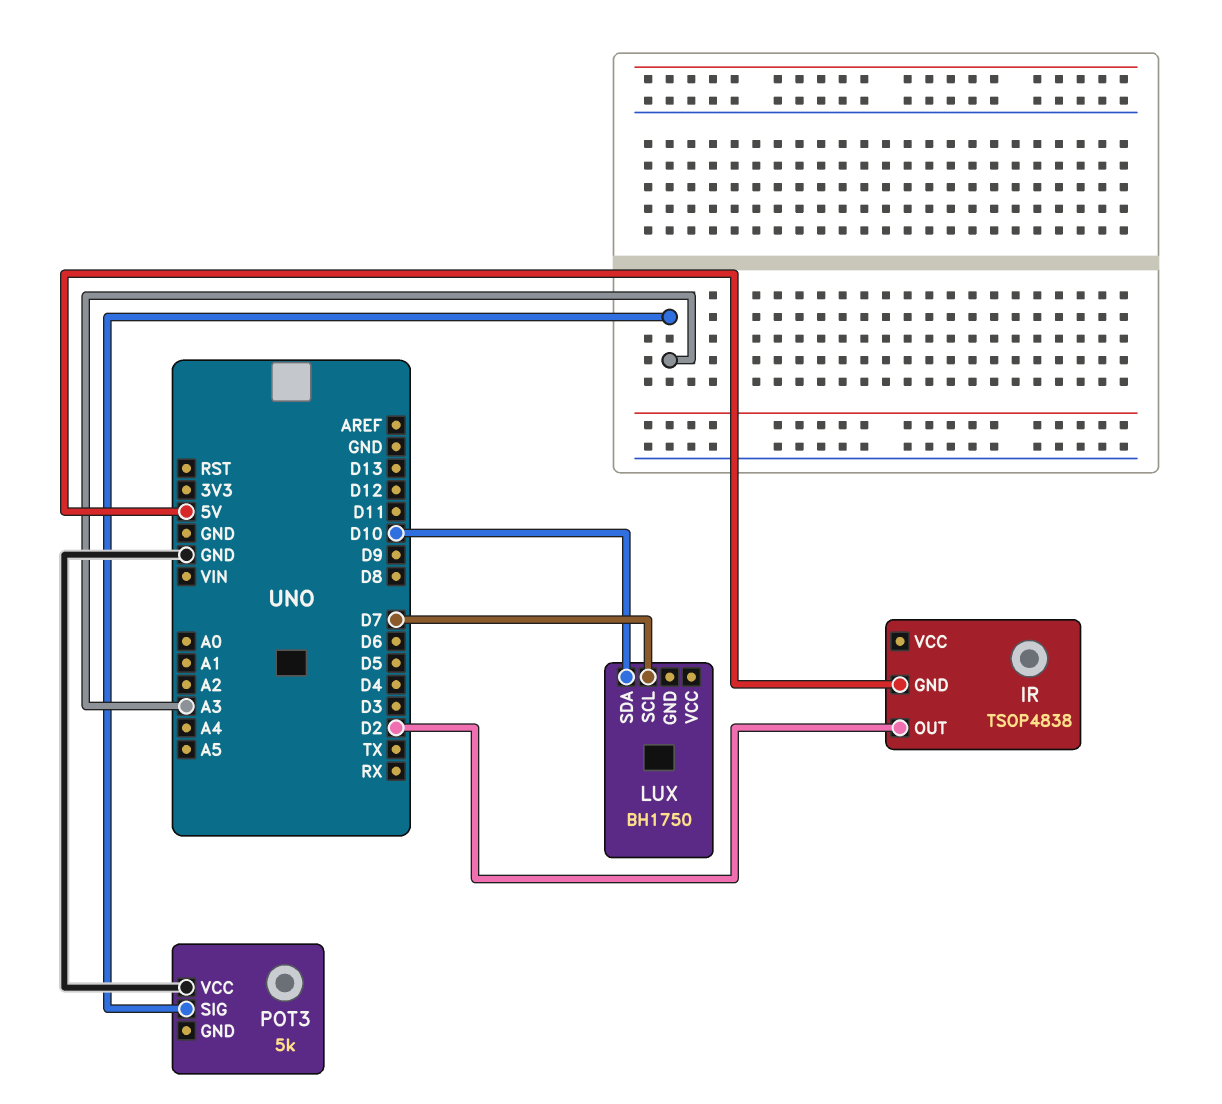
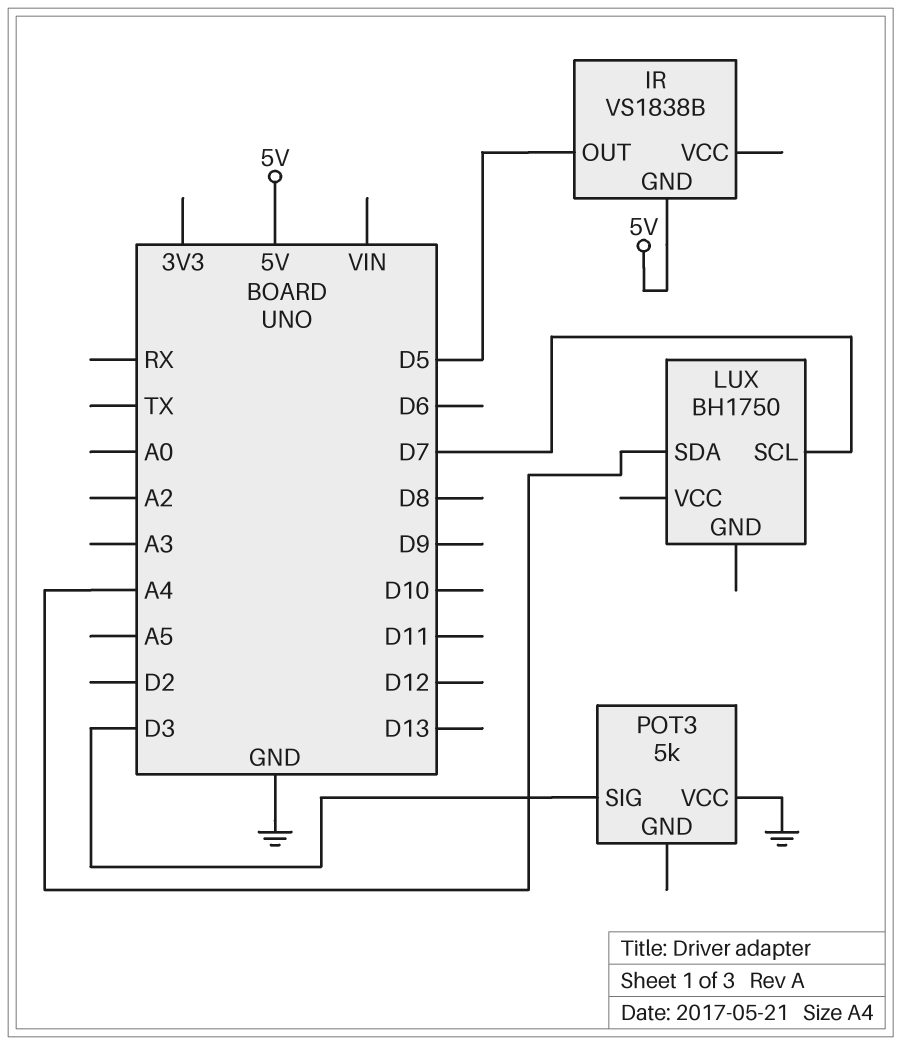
IR: TSOP4838 -> VS1838B
IR pin OUT: D2 -> D5
LUX pin SDA: D10 -> A4
POT3 pin SIG: A3 -> D3

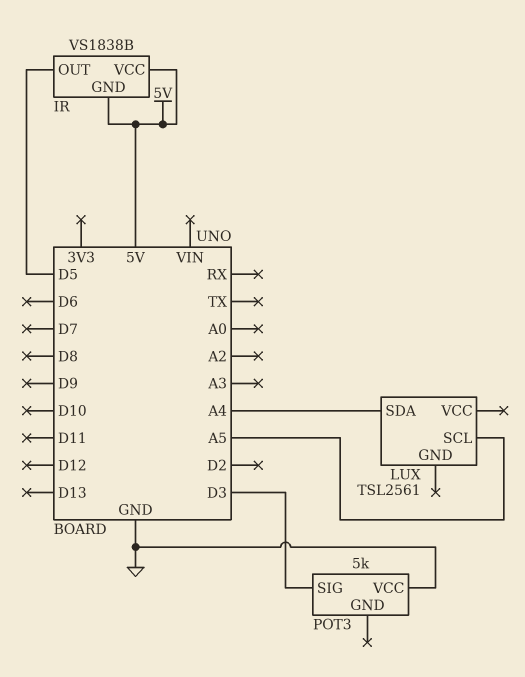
IR pin VCC: none -> 5V
LUX: BH1750 -> TSL2561
LUX pin SCL: D7 -> A5

